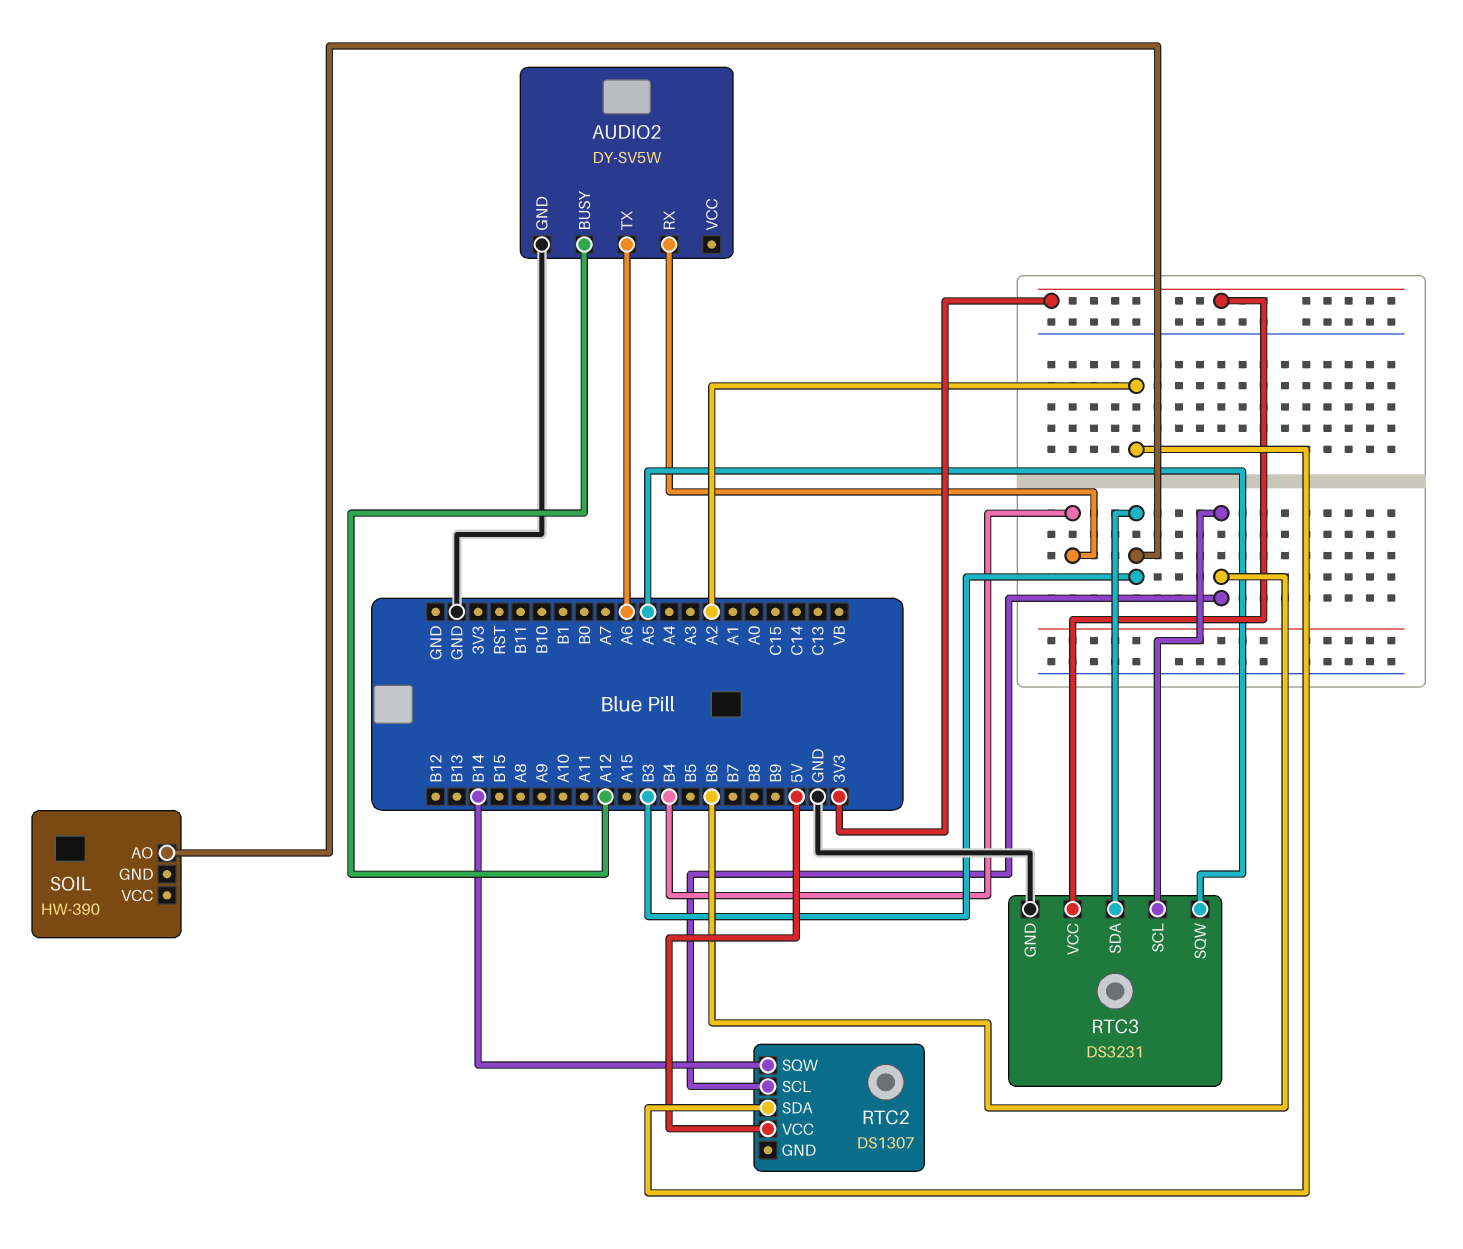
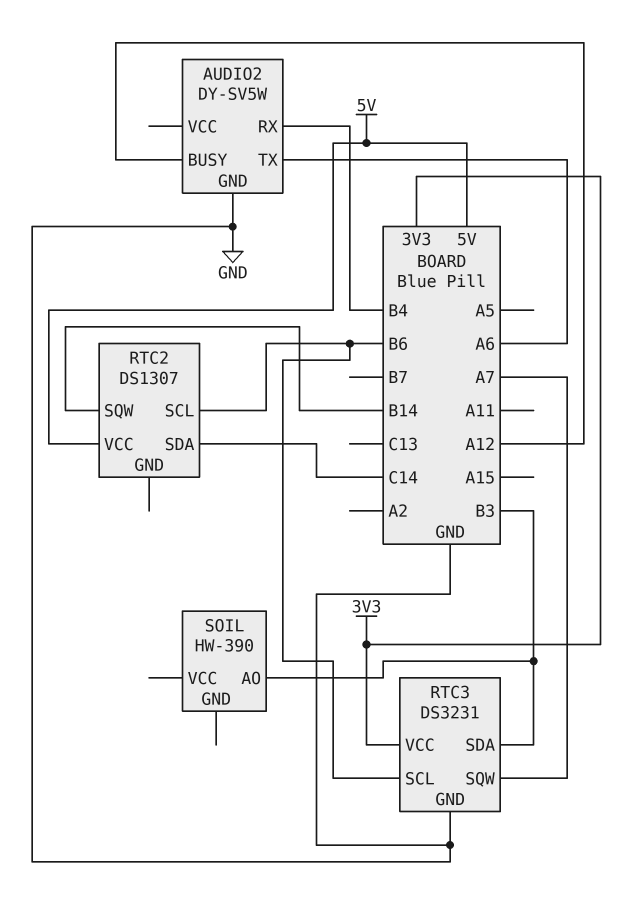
RTC2 pin SDA: A2 -> C14
RTC3 pin SQW: A5 -> A7

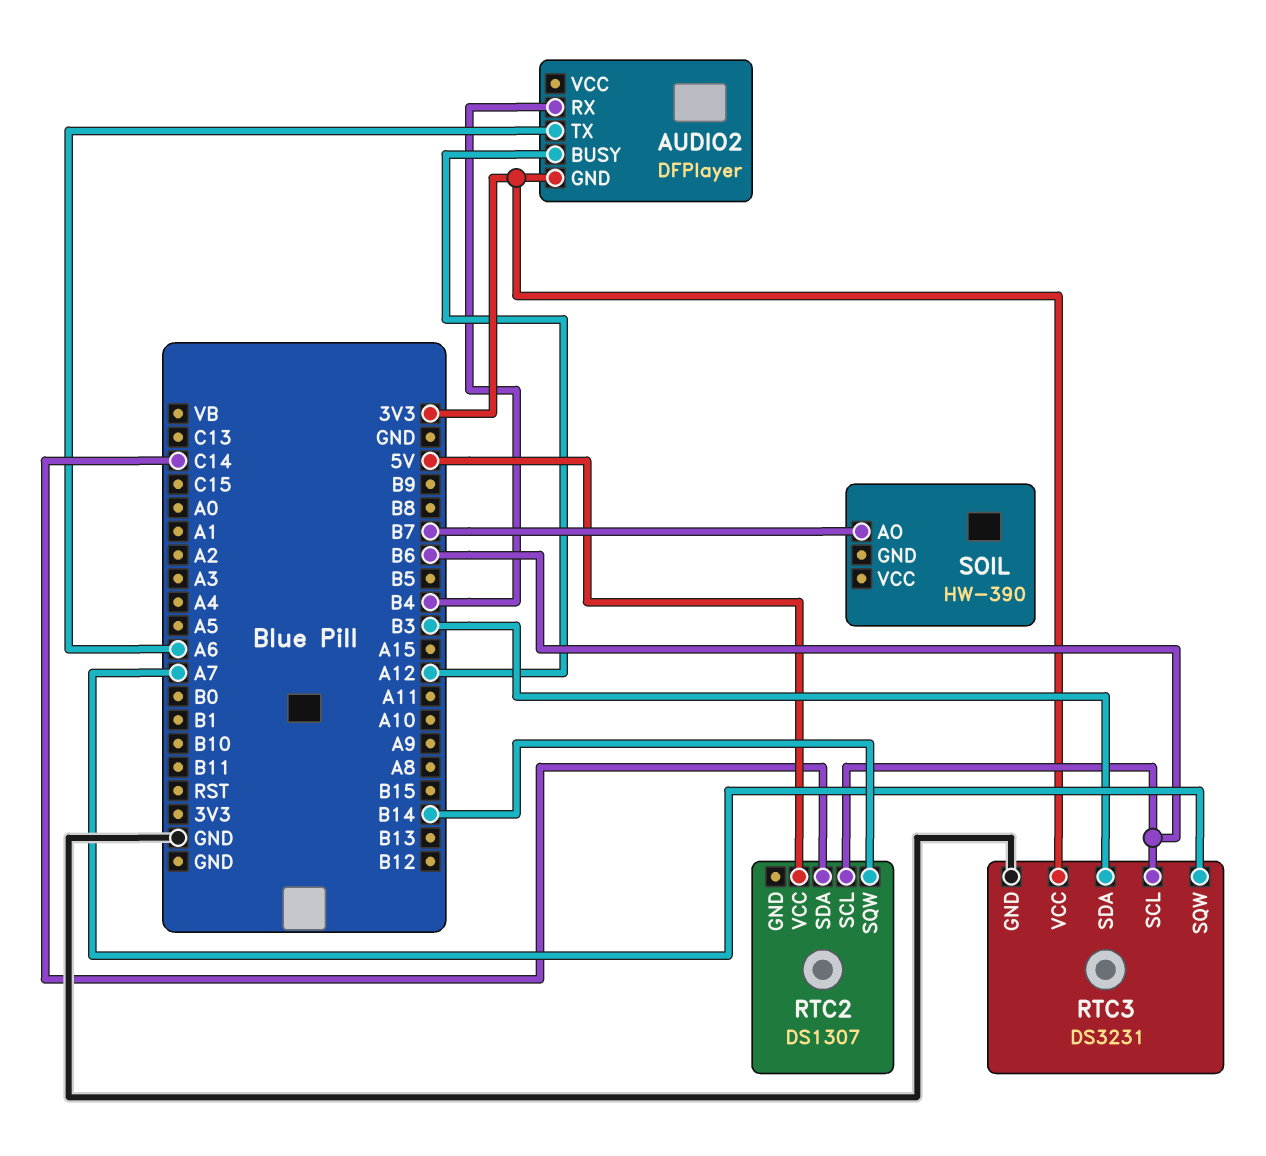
AUDIO2: DY-SV5W -> DFPlayer
AUDIO2 pin GND: GND -> 3V3
SOIL pin AO: B3 -> B7

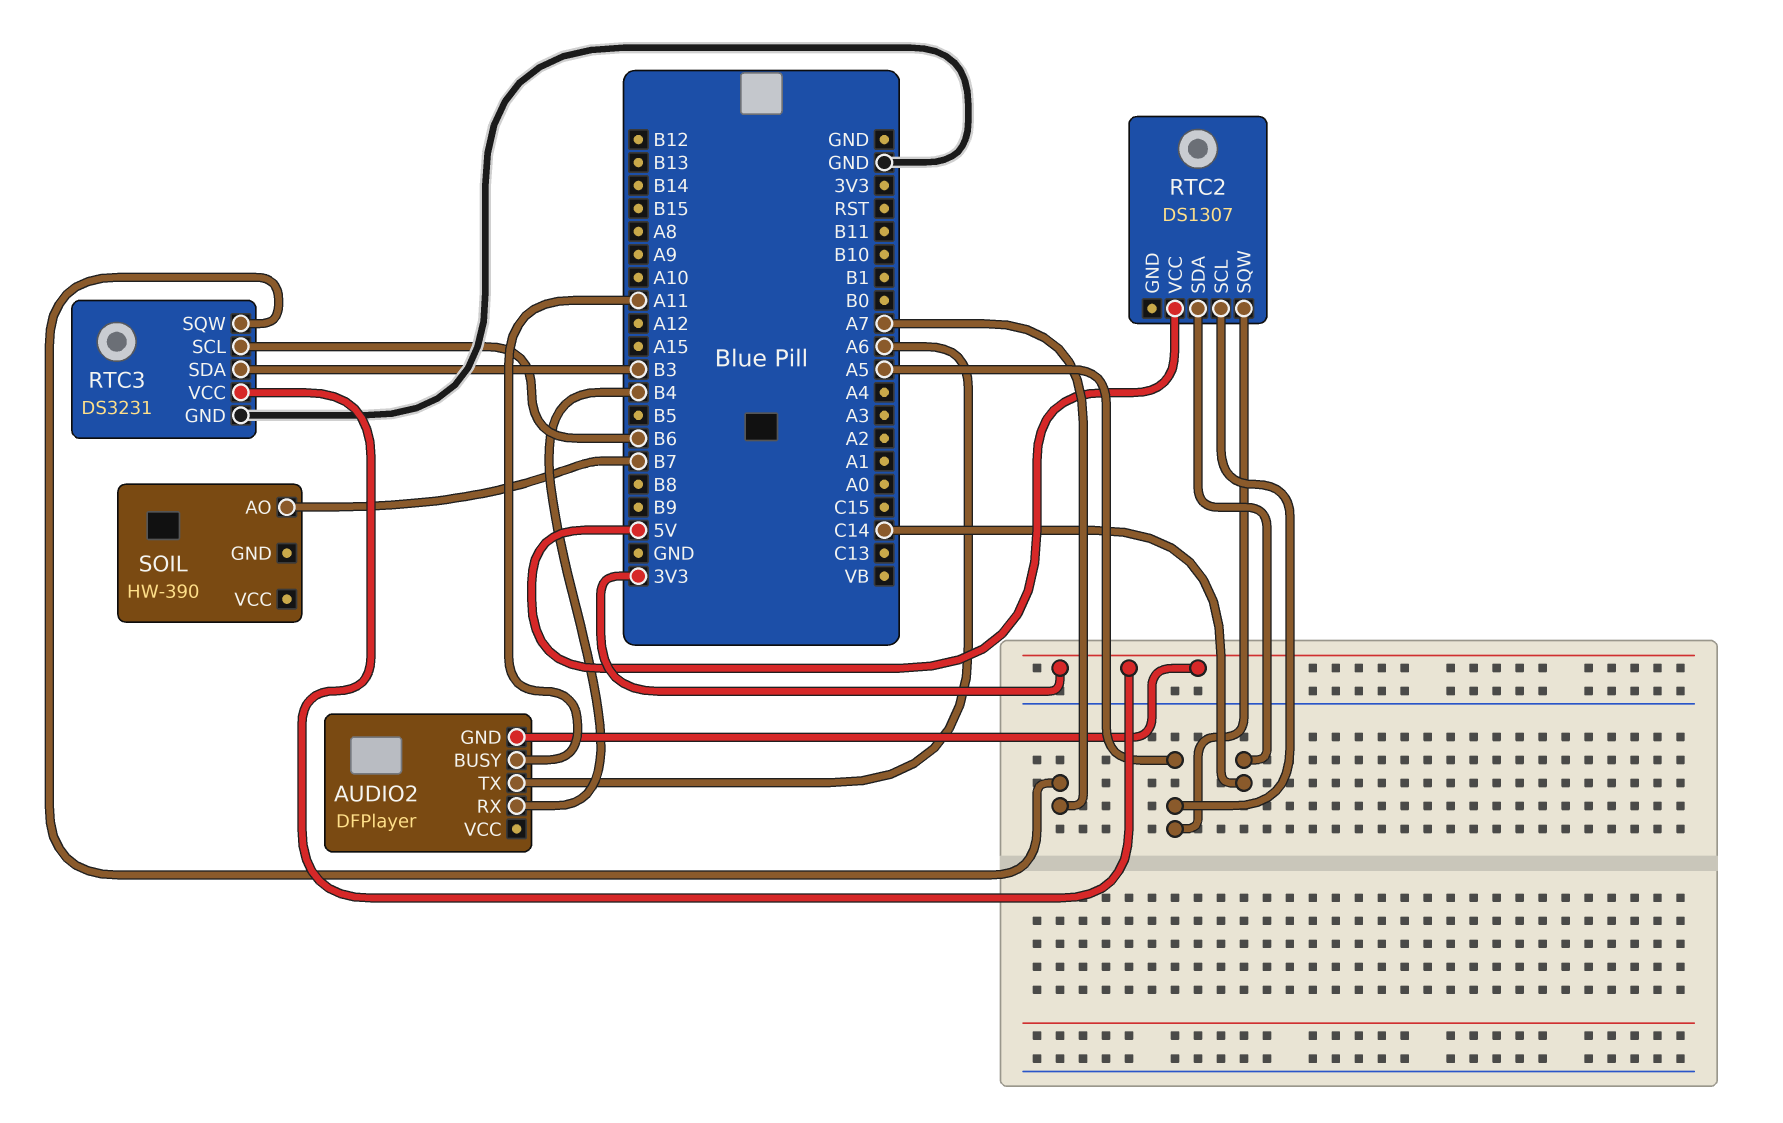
AUDIO2 pin BUSY: A12 -> A11
RTC2 pin SCL: B6 -> A5
RTC2 pin SQW: B14 -> A5

